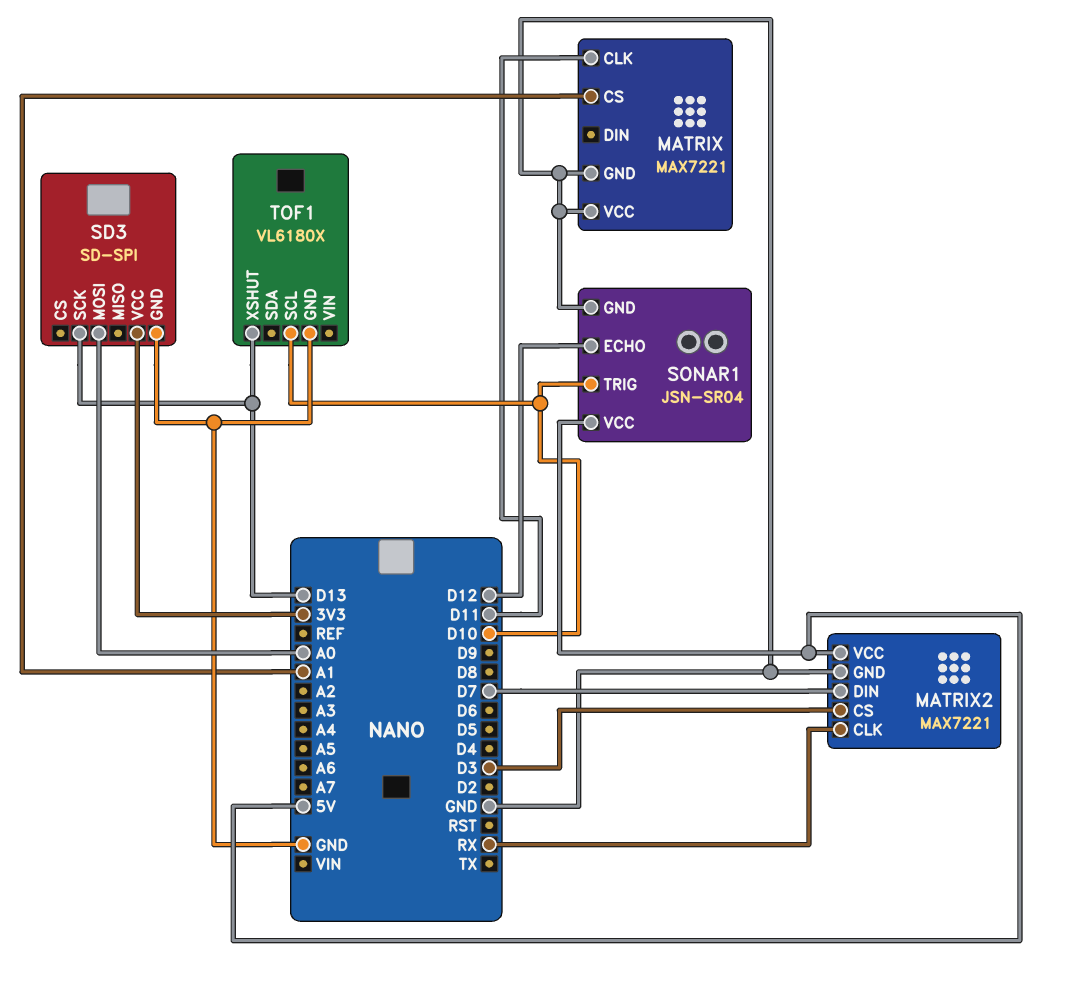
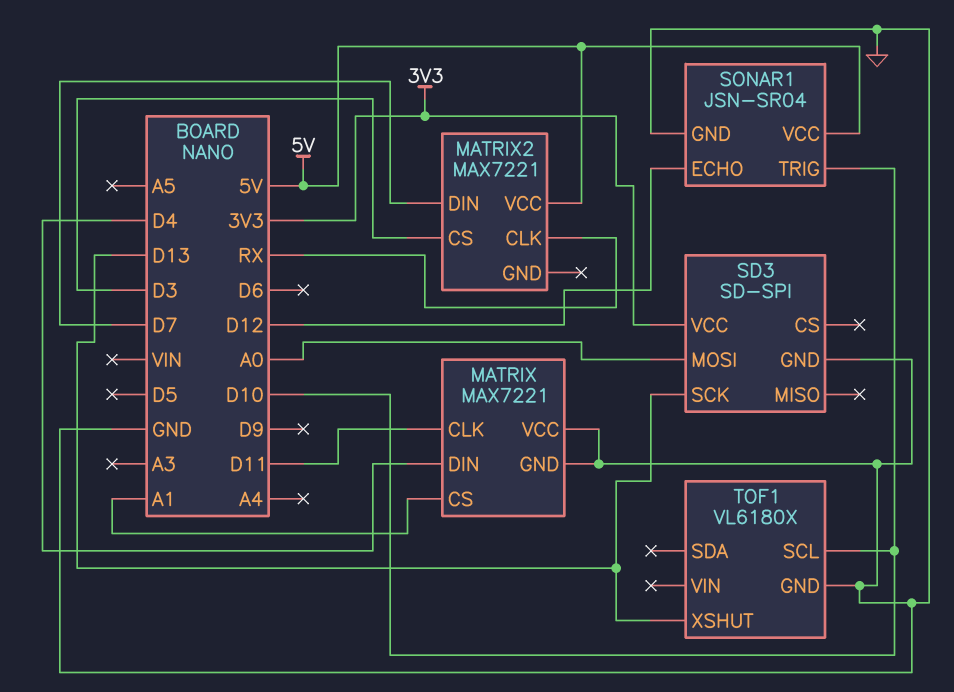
MATRIX pin DIN: none -> D4
MATRIX2 pin GND: GND -> none

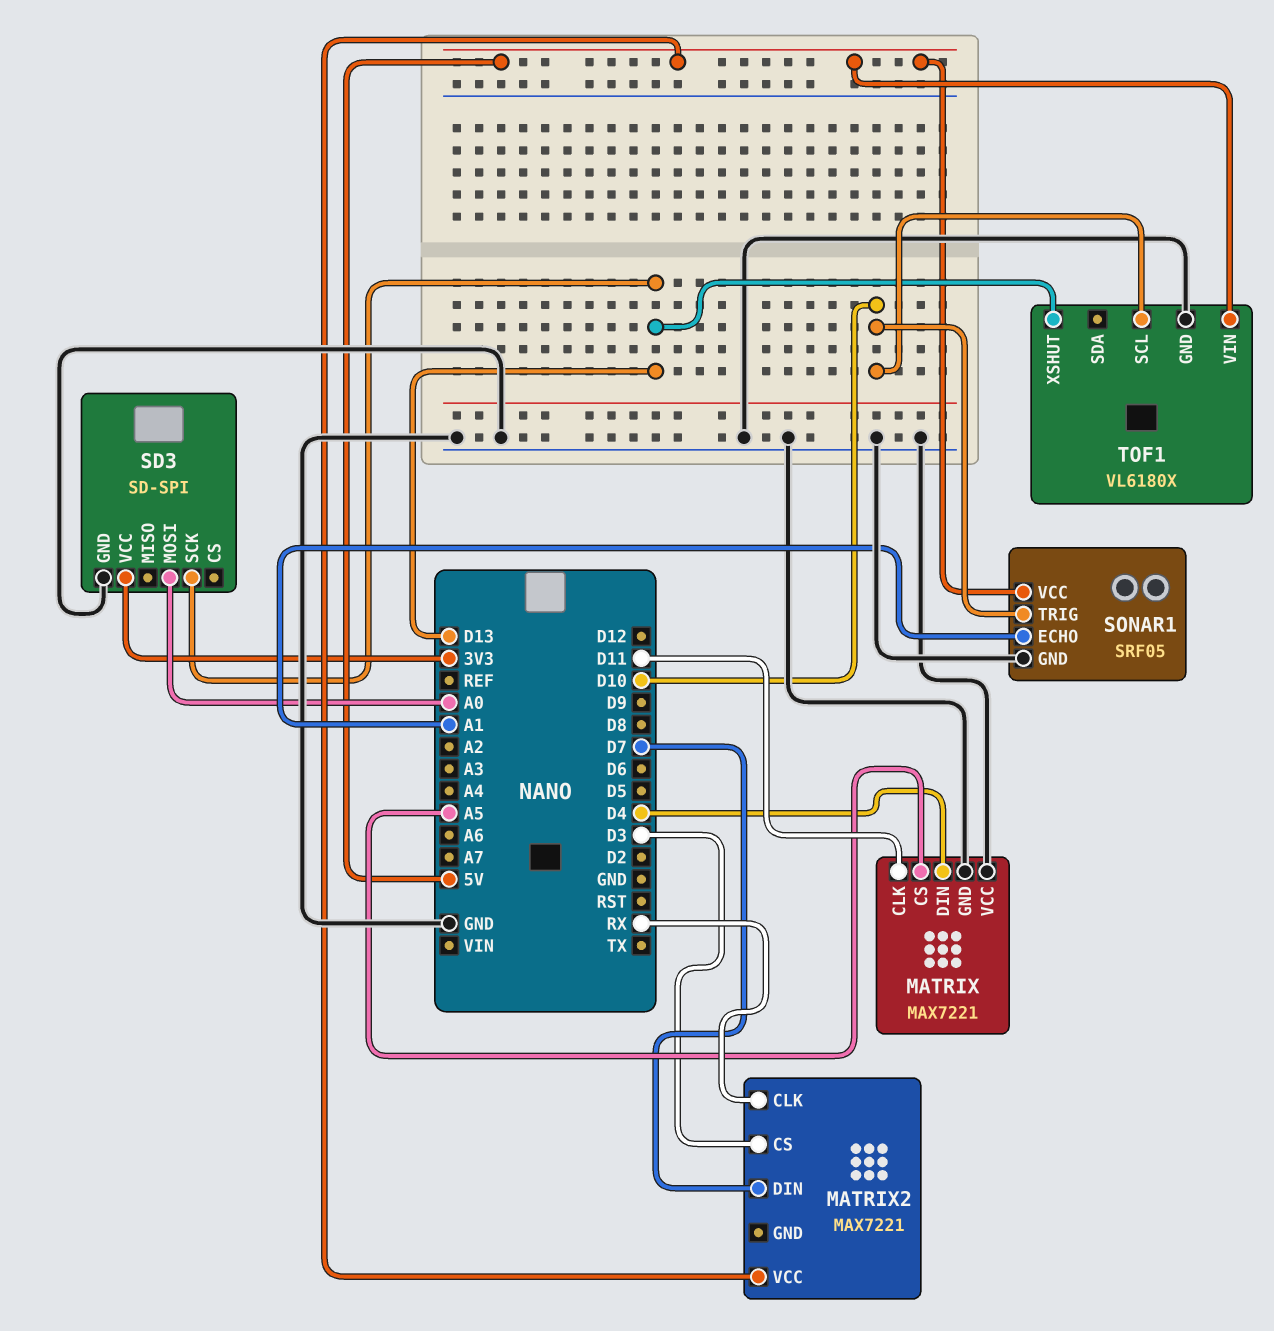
MATRIX pin CS: A1 -> A5
SONAR1: JSN-SR04 -> SRF05
SONAR1 pin ECHO: D12 -> A1
TOF1 pin VIN: none -> 5V

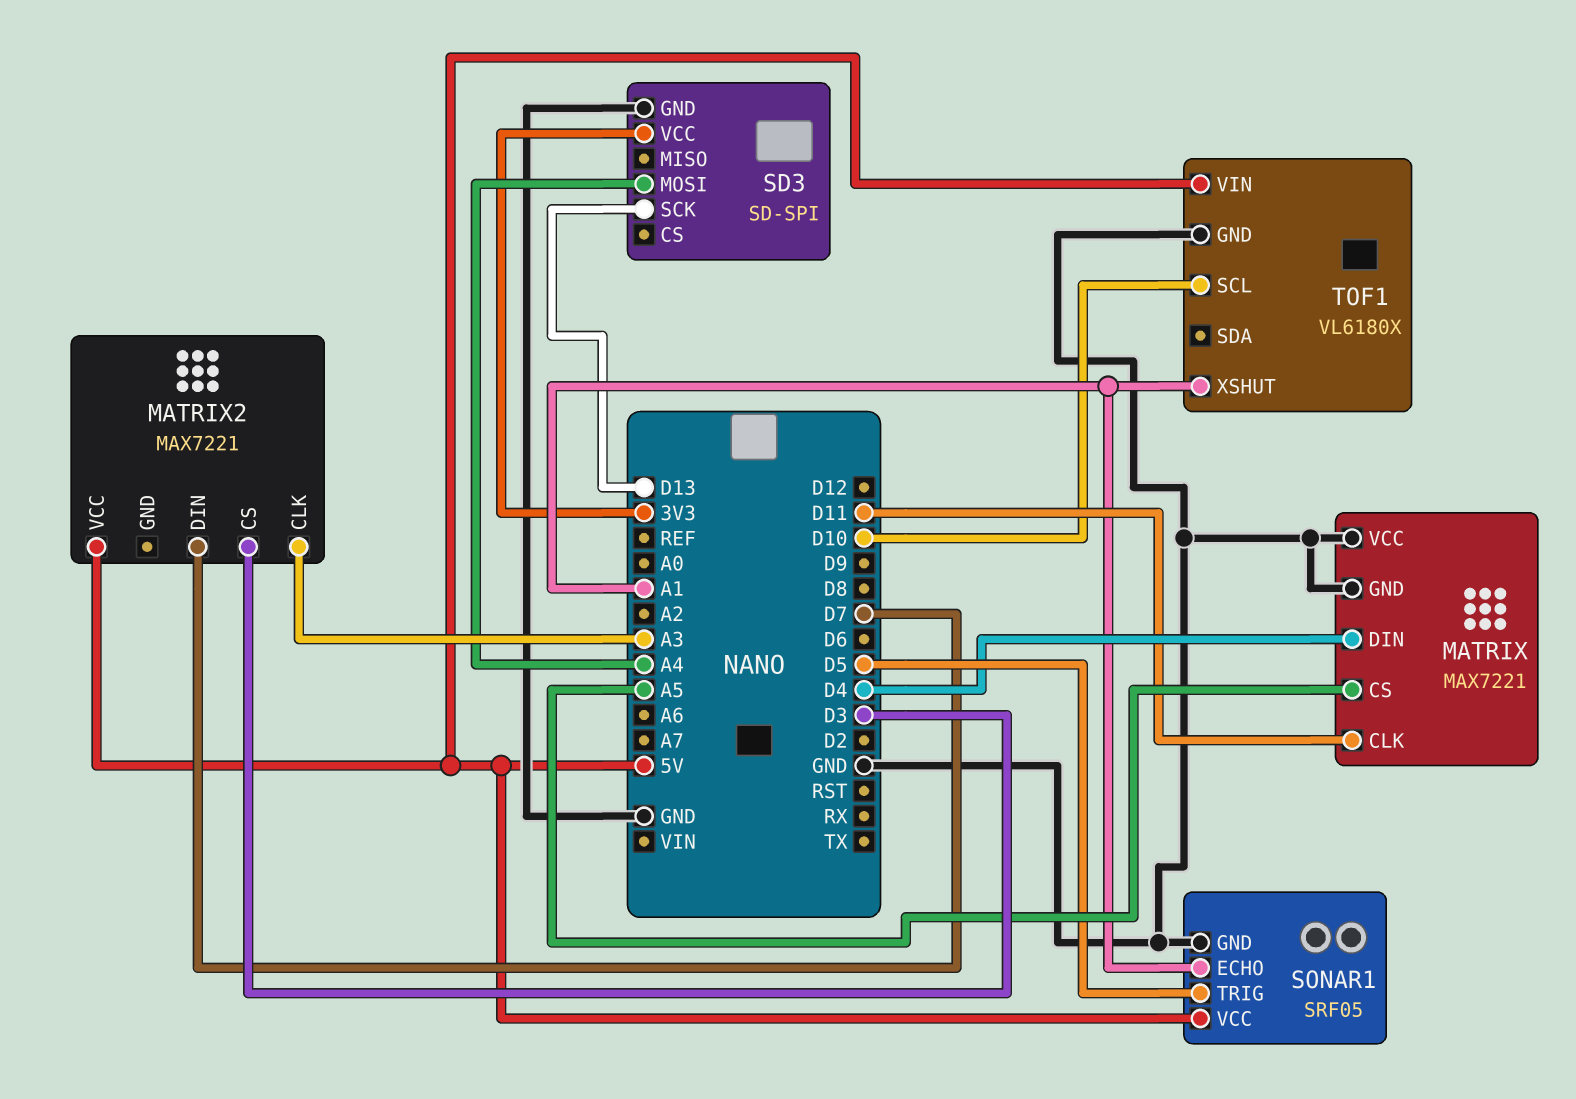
MATRIX2 pin CLK: RX -> A3
SD3 pin MOSI: A0 -> A4
SONAR1 pin TRIG: D10 -> D5
TOF1 pin XSHUT: D13 -> A1

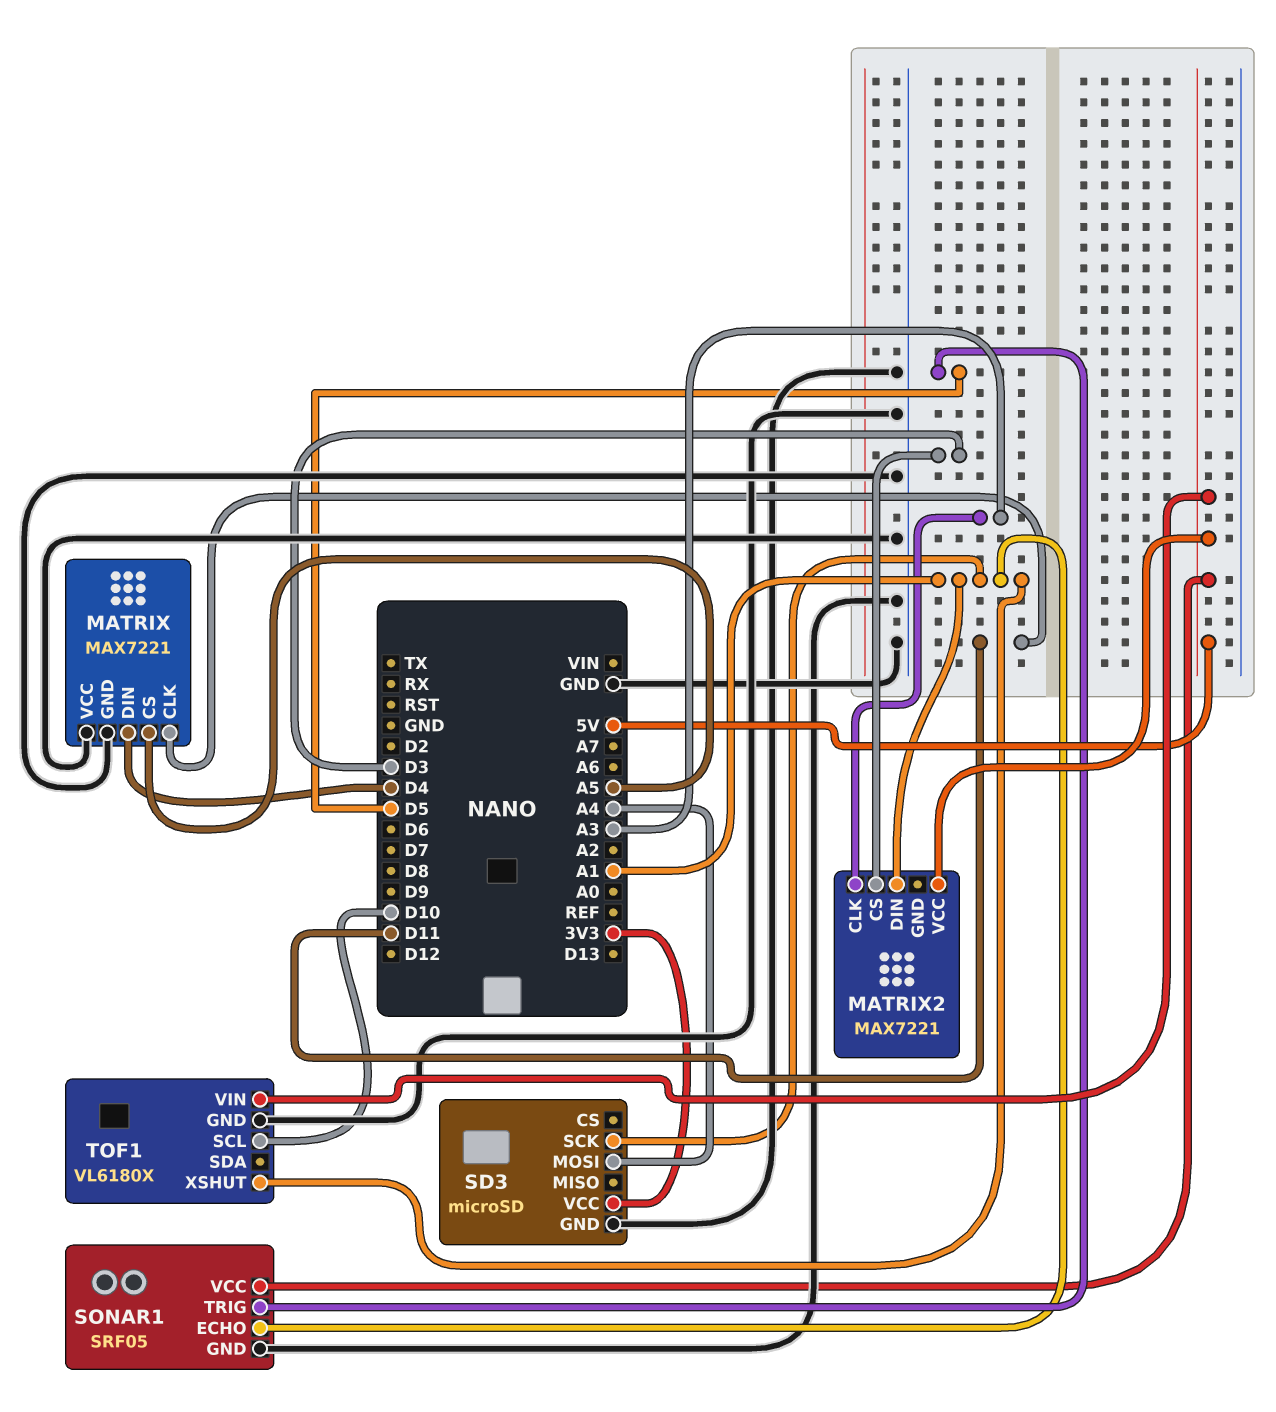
MATRIX2 pin DIN: D7 -> A1
SD3: SD-SPI -> microSD
SD3 pin SCK: D13 -> A1

